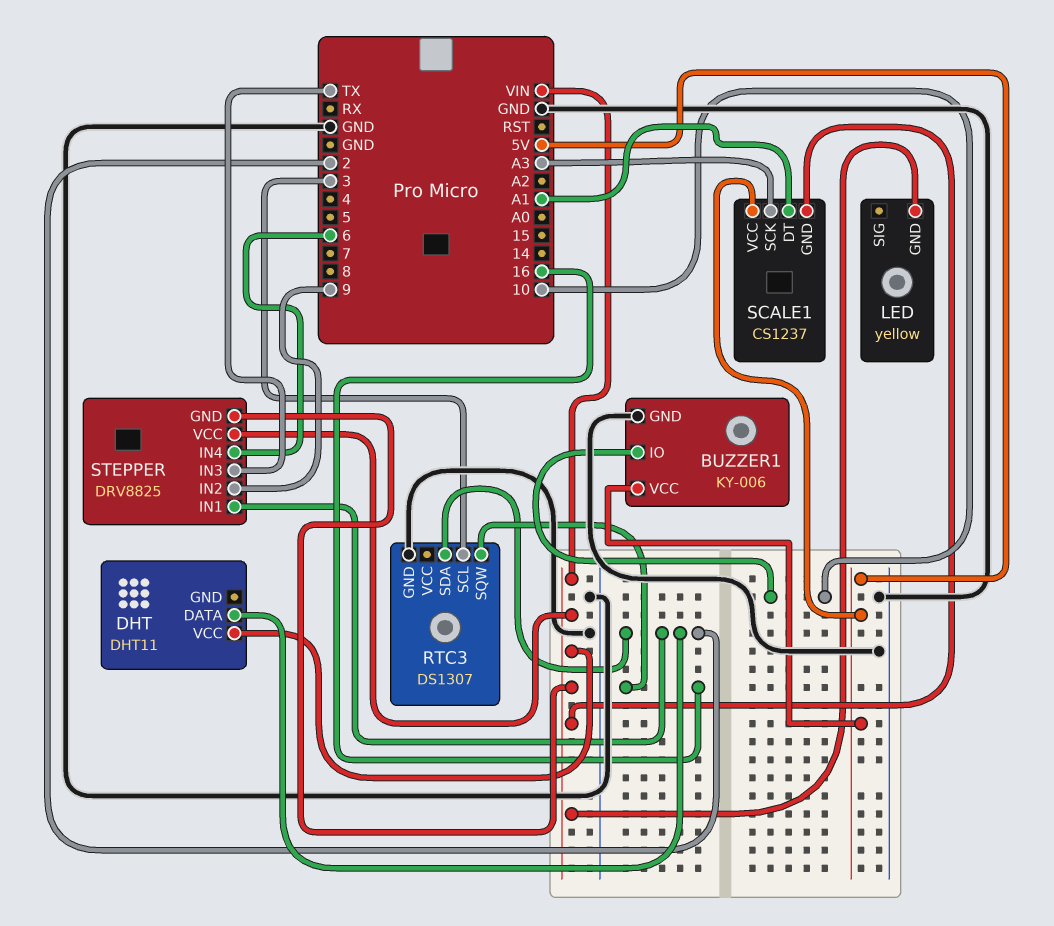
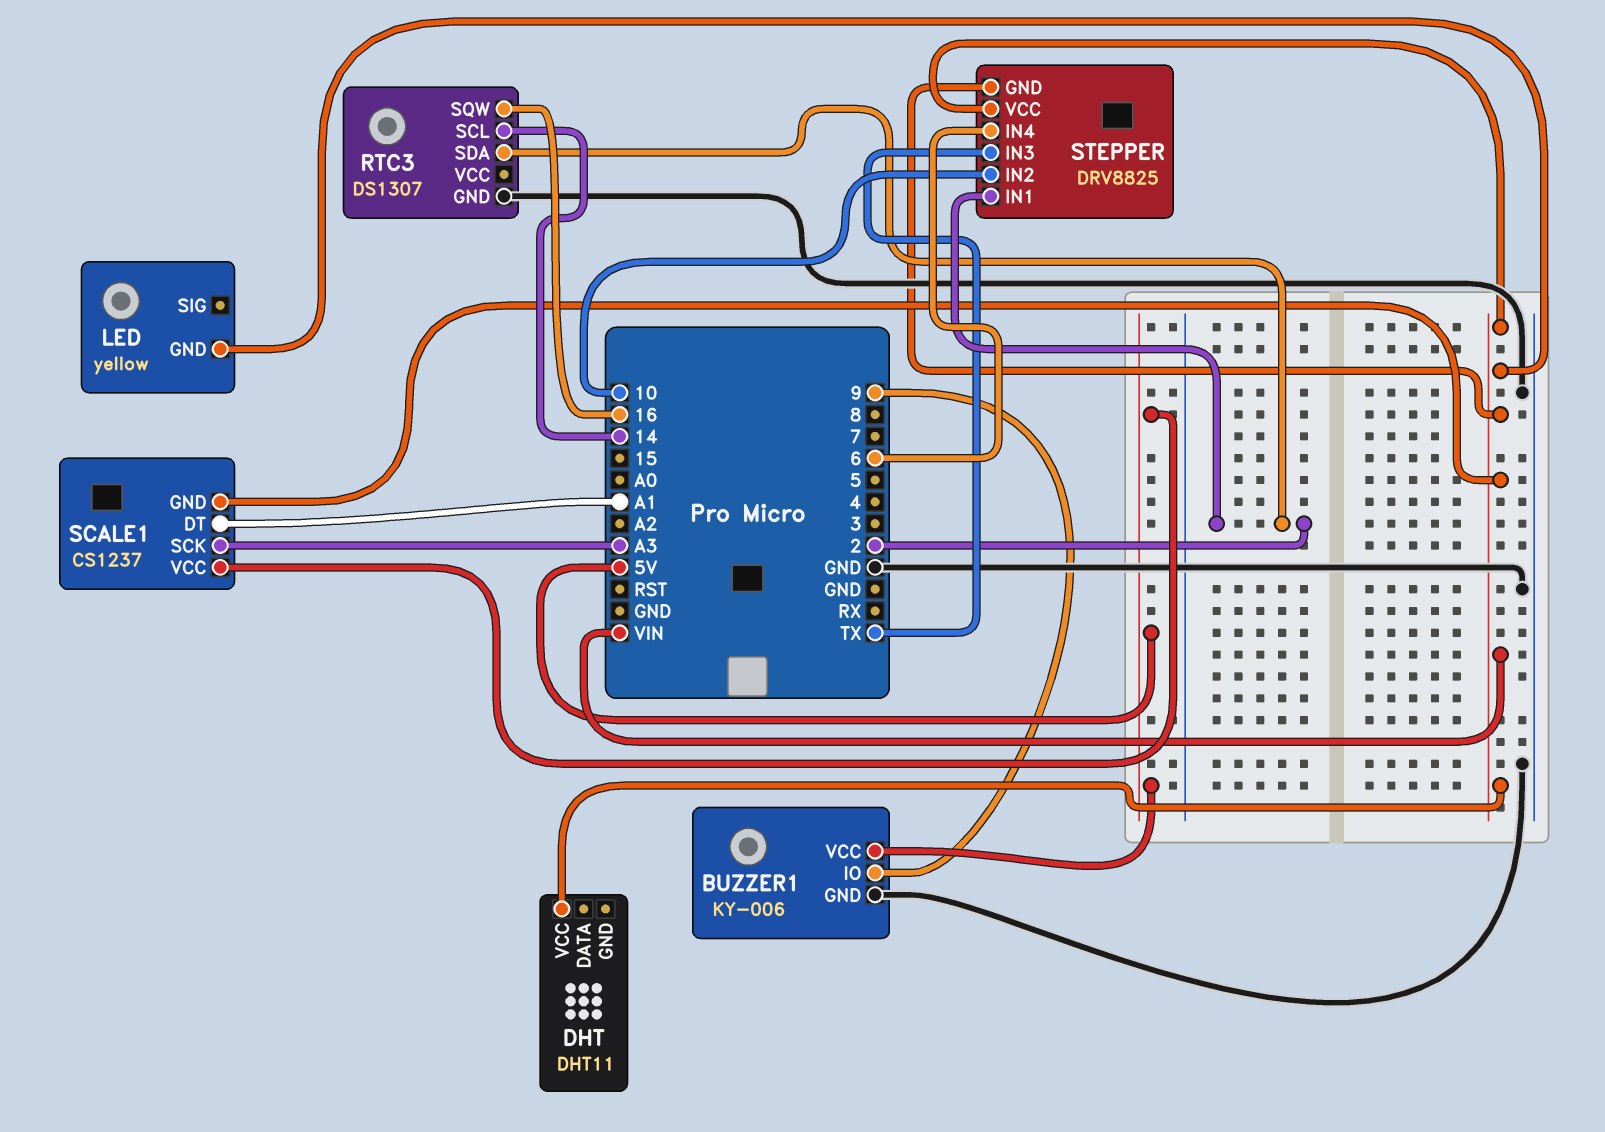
BUZZER1 pin IO: 10 -> 9
DHT pin DATA: 2 -> none
RTC3 pin SCL: 3 -> 14
STEPPER pin IN2: 9 -> 10

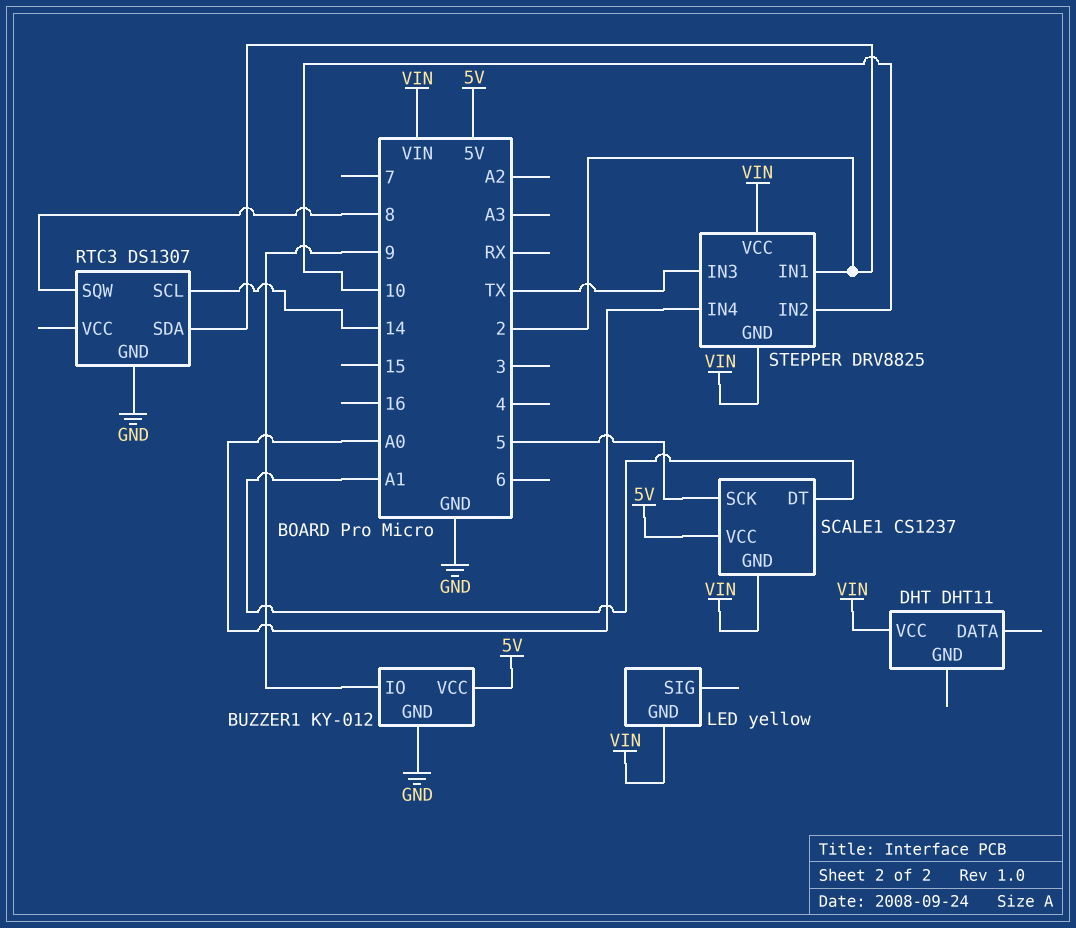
BUZZER1: KY-006 -> KY-012
RTC3 pin SQW: 16 -> 8
SCALE1 pin SCK: A3 -> 5
STEPPER pin IN4: 6 -> A0

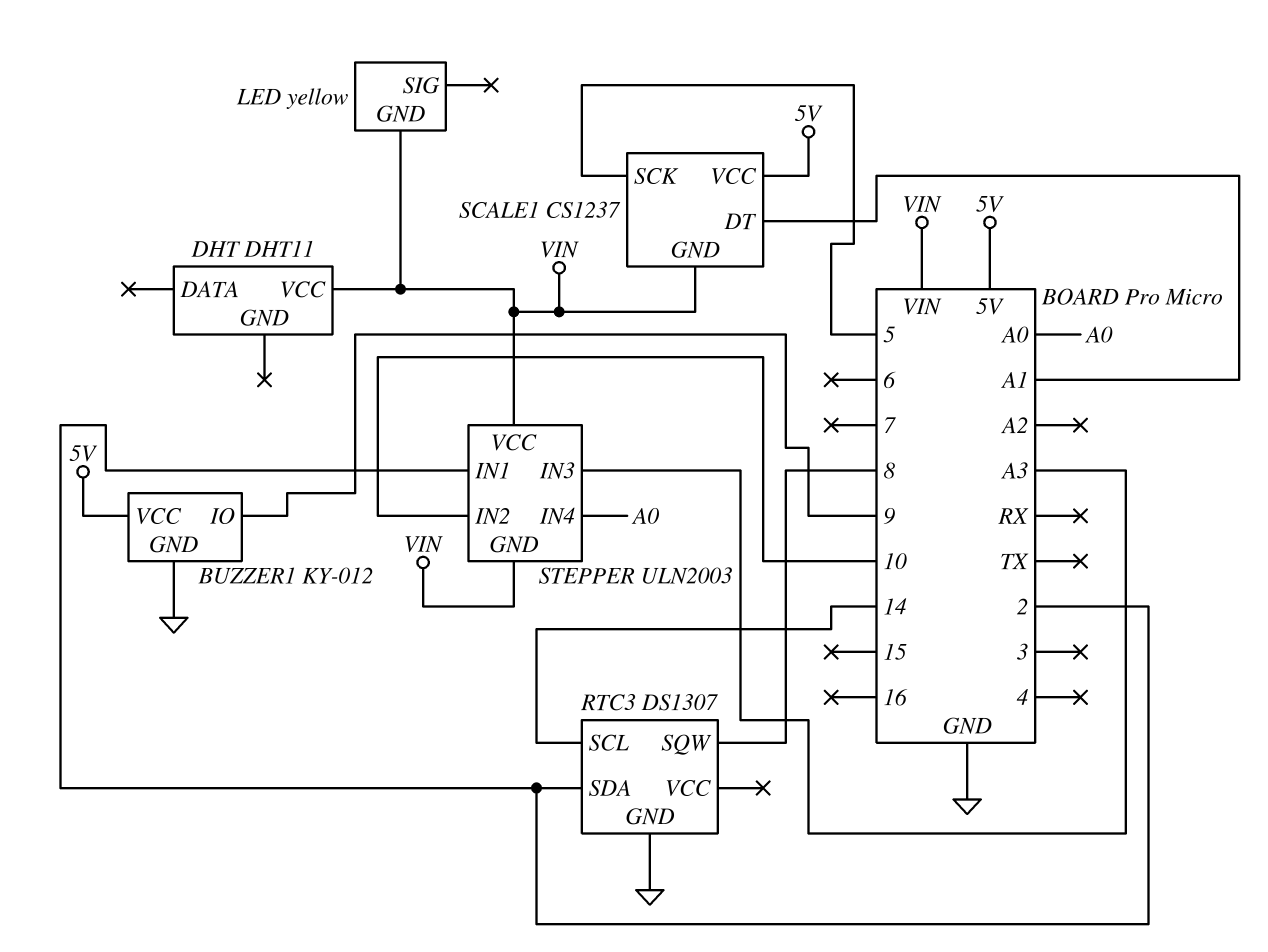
STEPPER: DRV8825 -> ULN2003
STEPPER pin IN3: TX -> A3

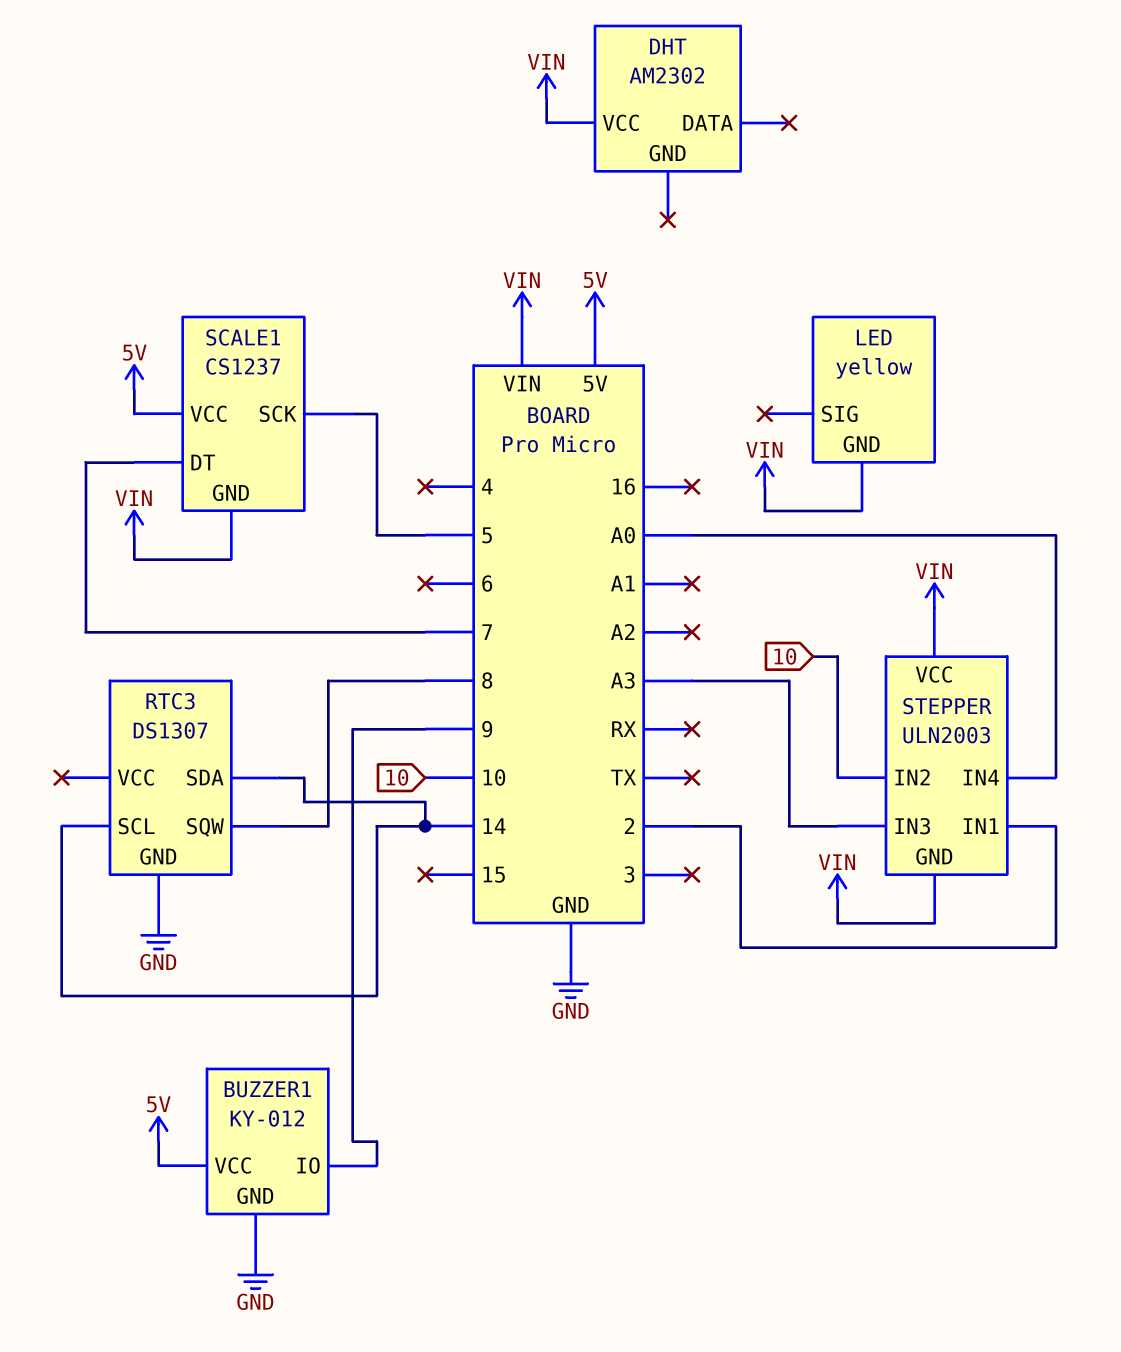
DHT: DHT11 -> AM2302
RTC3 pin SDA: 2 -> 14
SCALE1 pin DT: A1 -> 7

